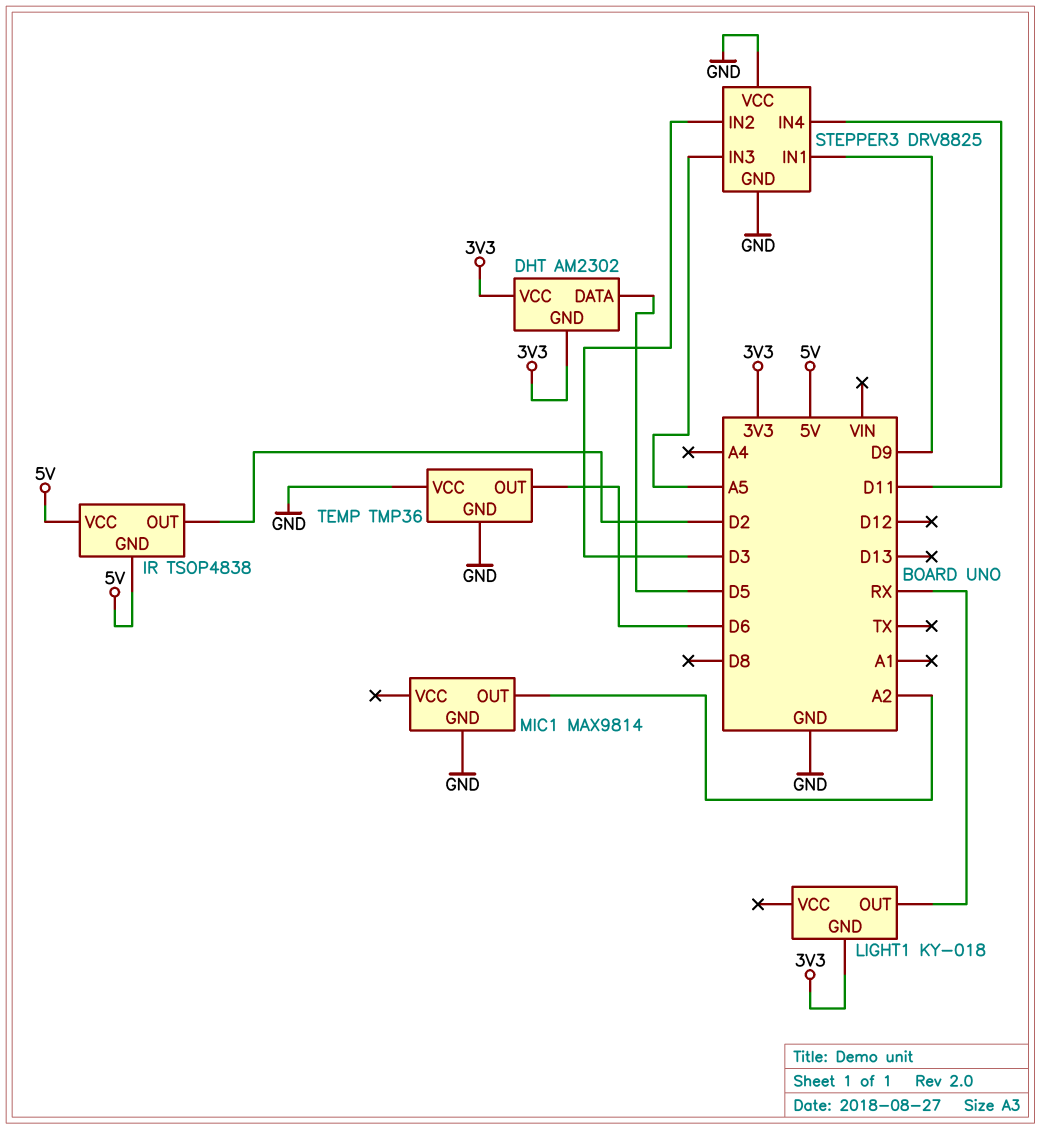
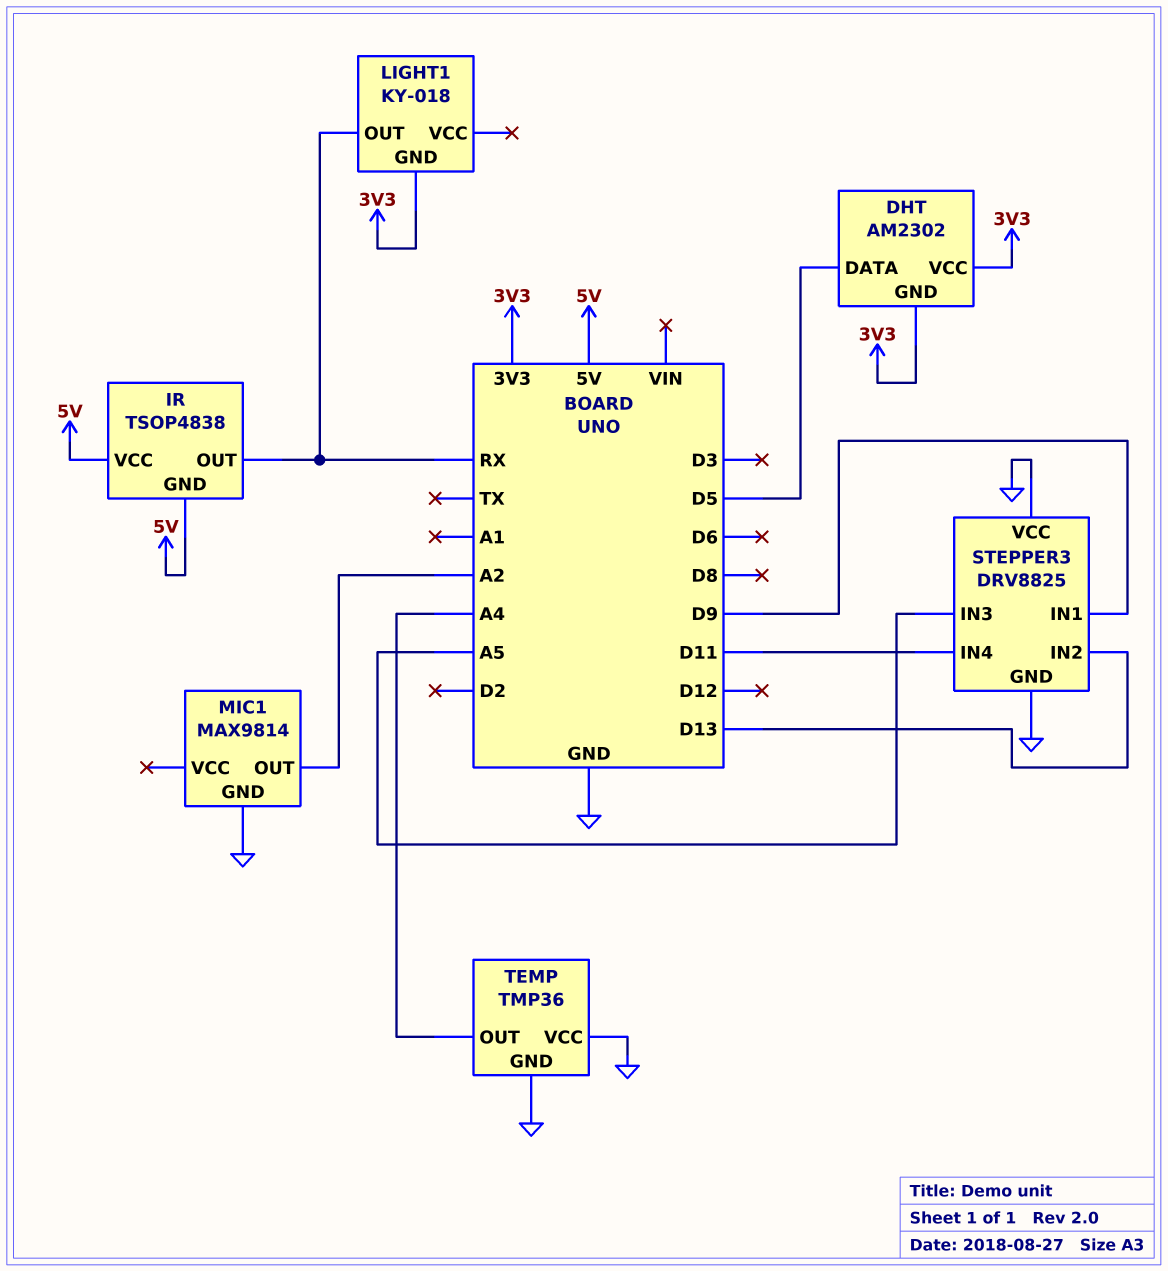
IR pin OUT: D2 -> RX
STEPPER3 pin IN2: D3 -> D13
TEMP pin OUT: D6 -> A4

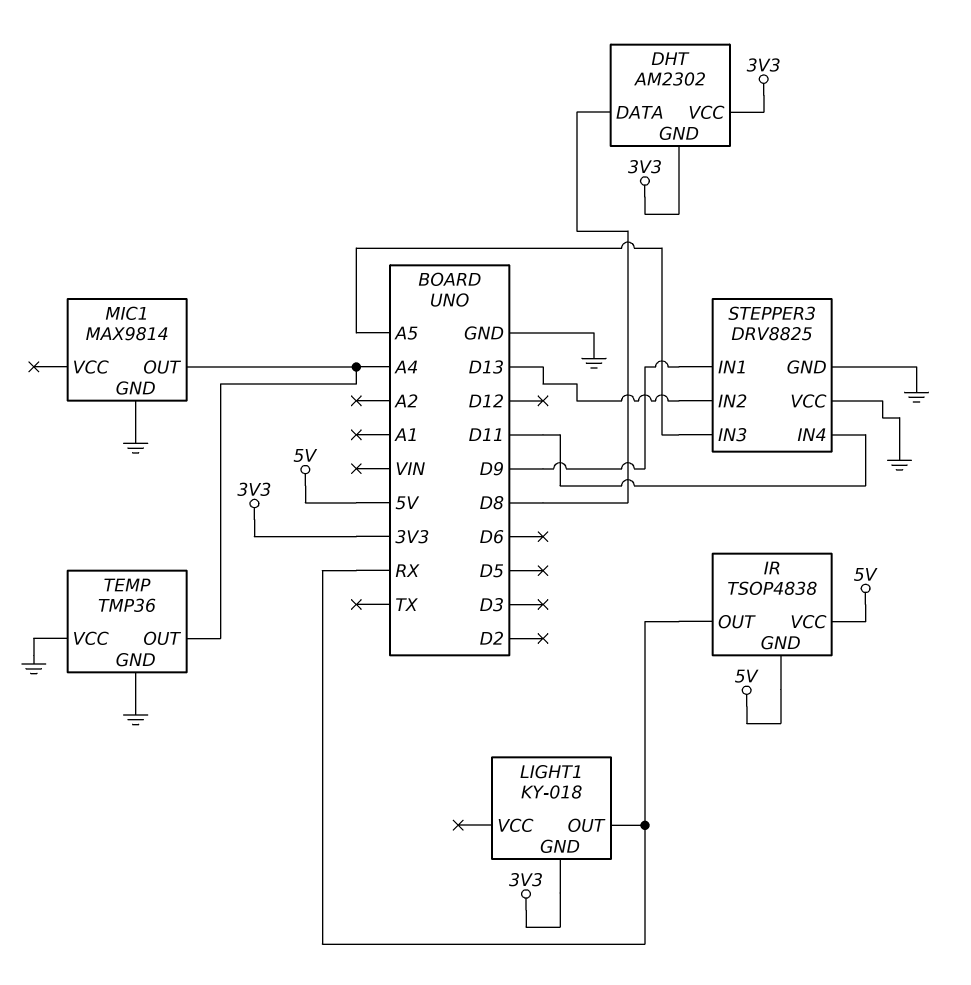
DHT pin DATA: D5 -> D8
MIC1 pin OUT: A2 -> A4

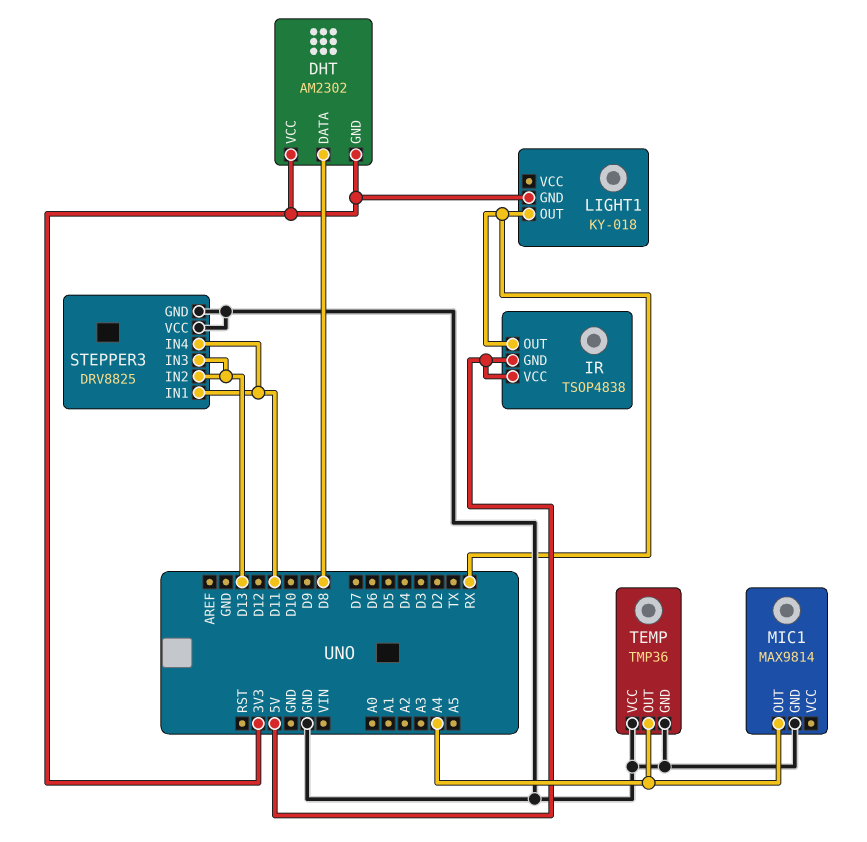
STEPPER3 pin IN1: D9 -> D11
STEPPER3 pin IN3: A5 -> D13

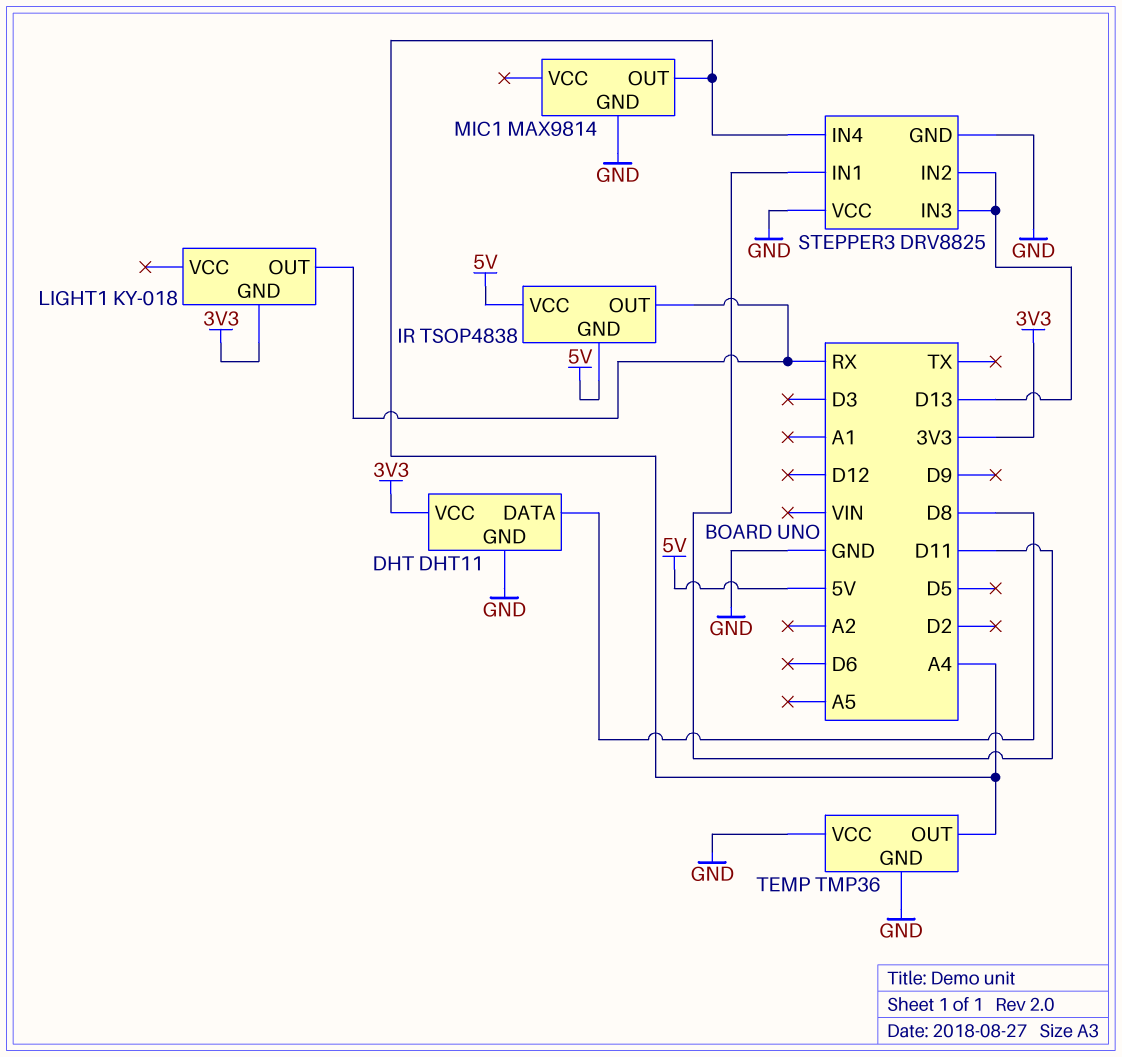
DHT: AM2302 -> DHT11
DHT pin GND: 3V3 -> GND
STEPPER3 pin IN4: D11 -> A4

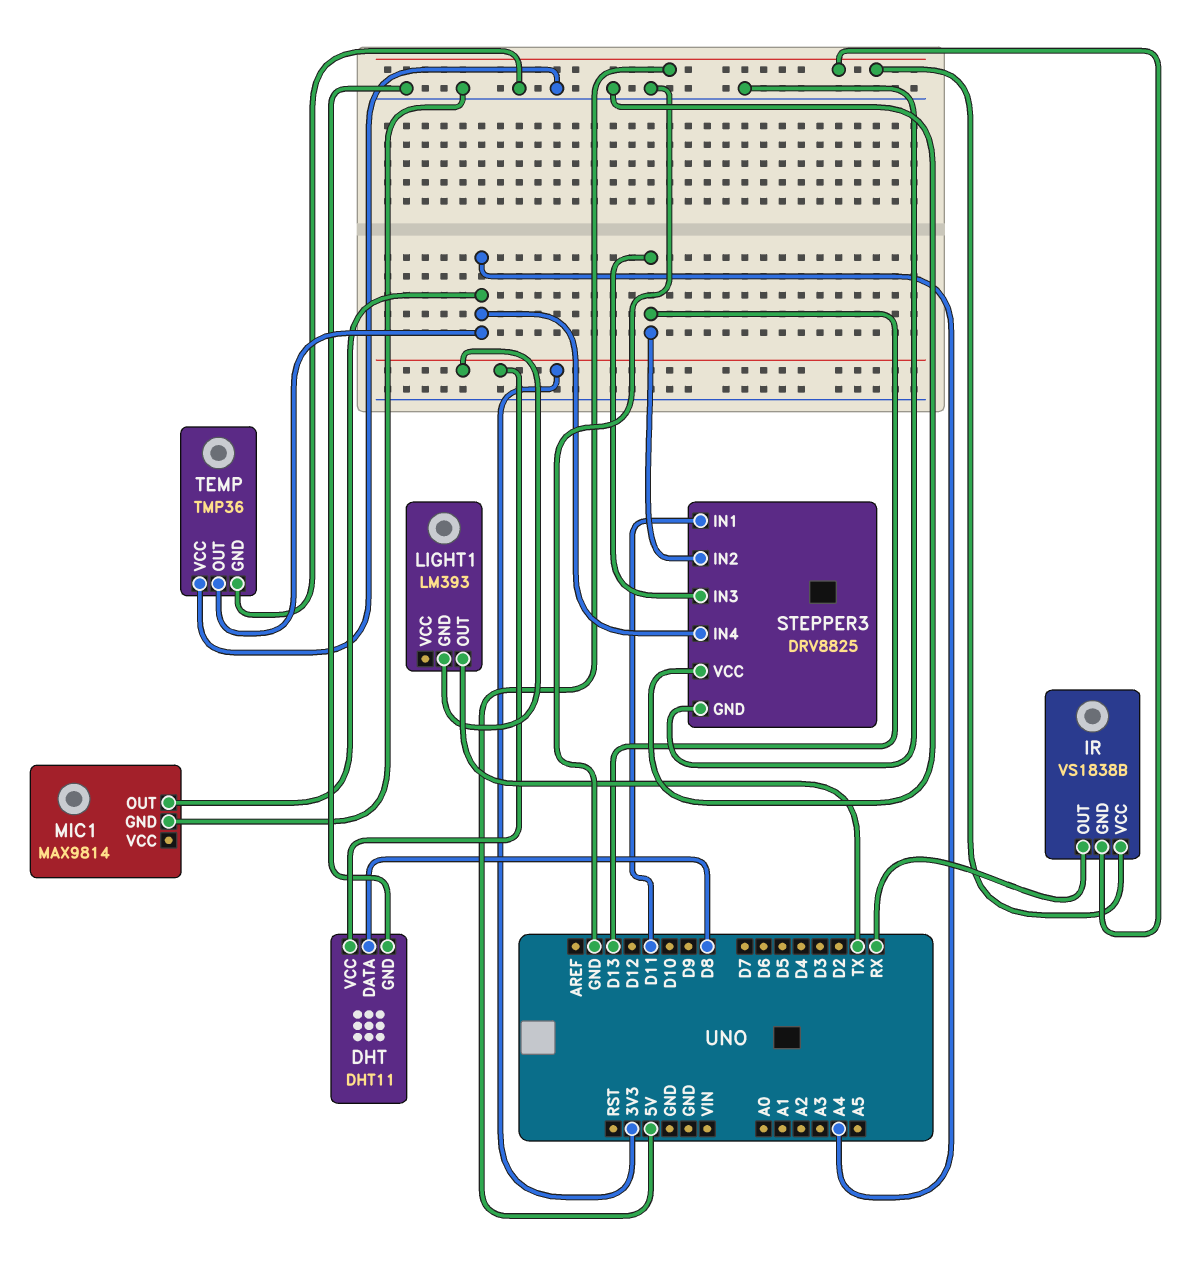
IR: TSOP4838 -> VS1838B
LIGHT1: KY-018 -> LM393
LIGHT1 pin OUT: RX -> TX

